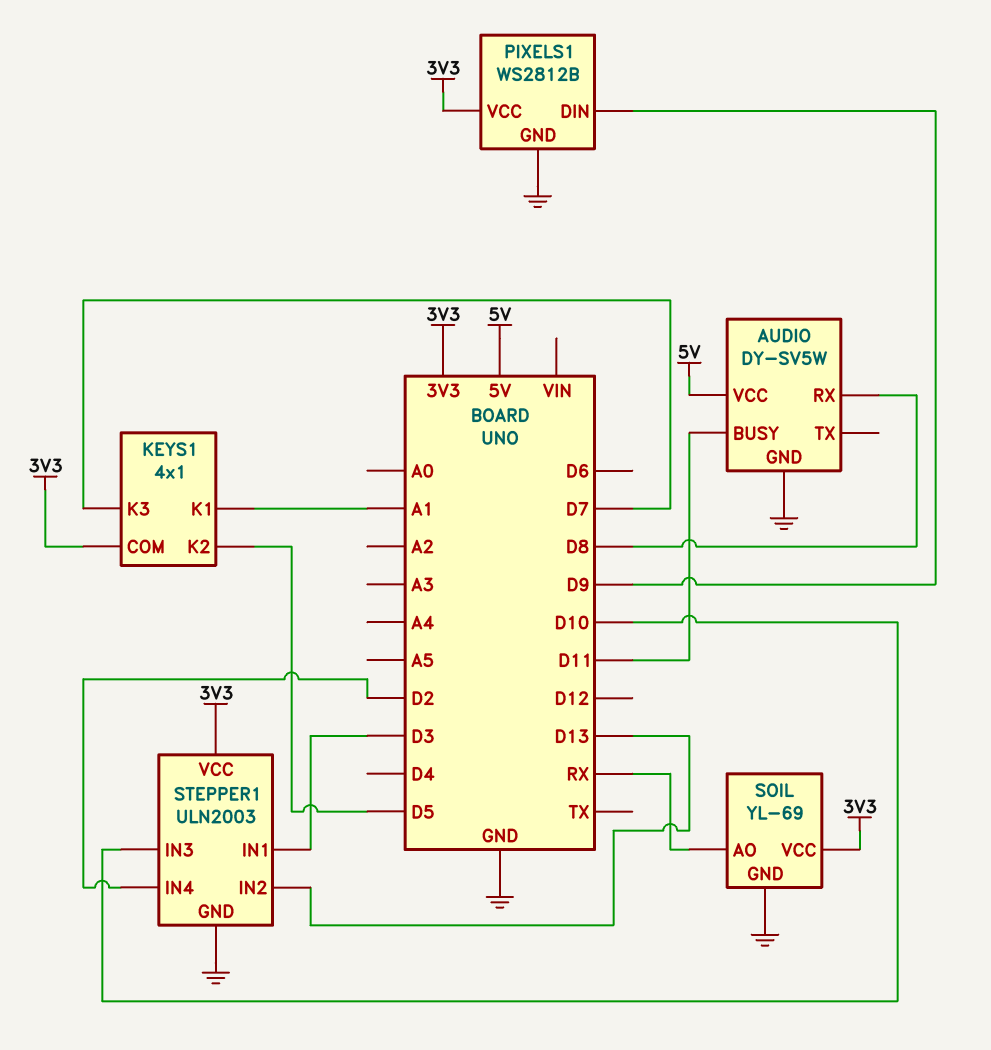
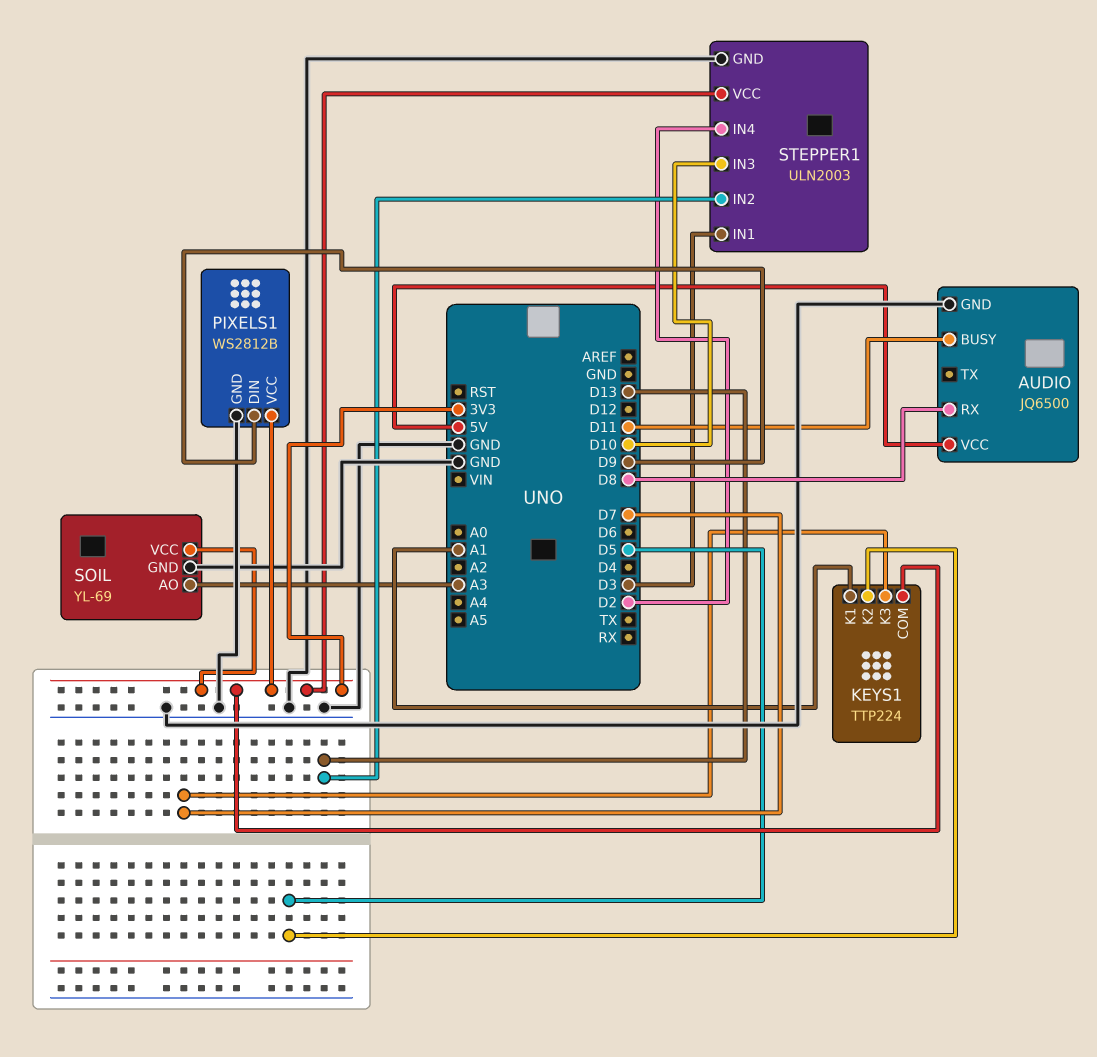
AUDIO: DY-SV5W -> JQ6500
KEYS1: 4x1 -> TTP224
SOIL pin AO: RX -> A3

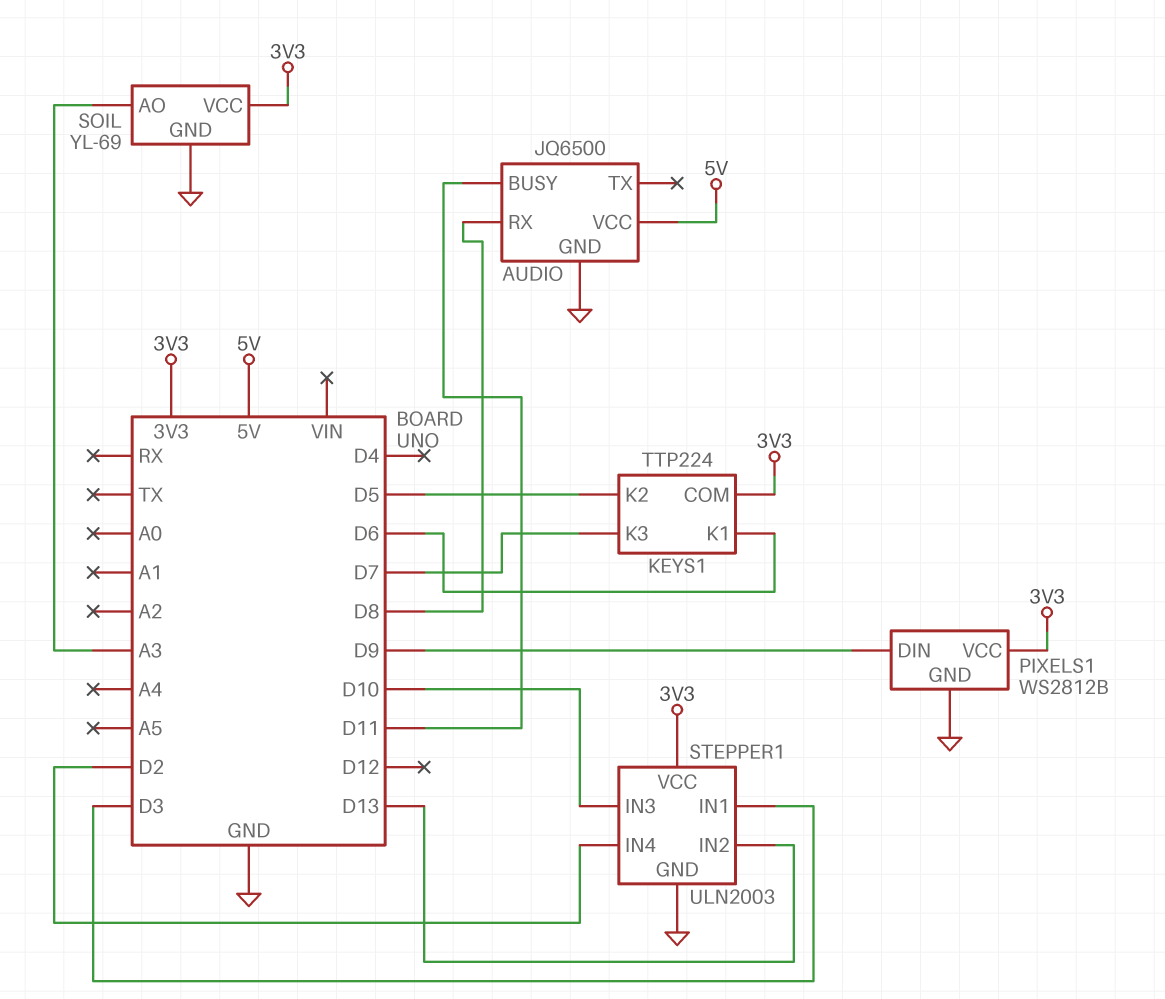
KEYS1 pin K1: A1 -> D6

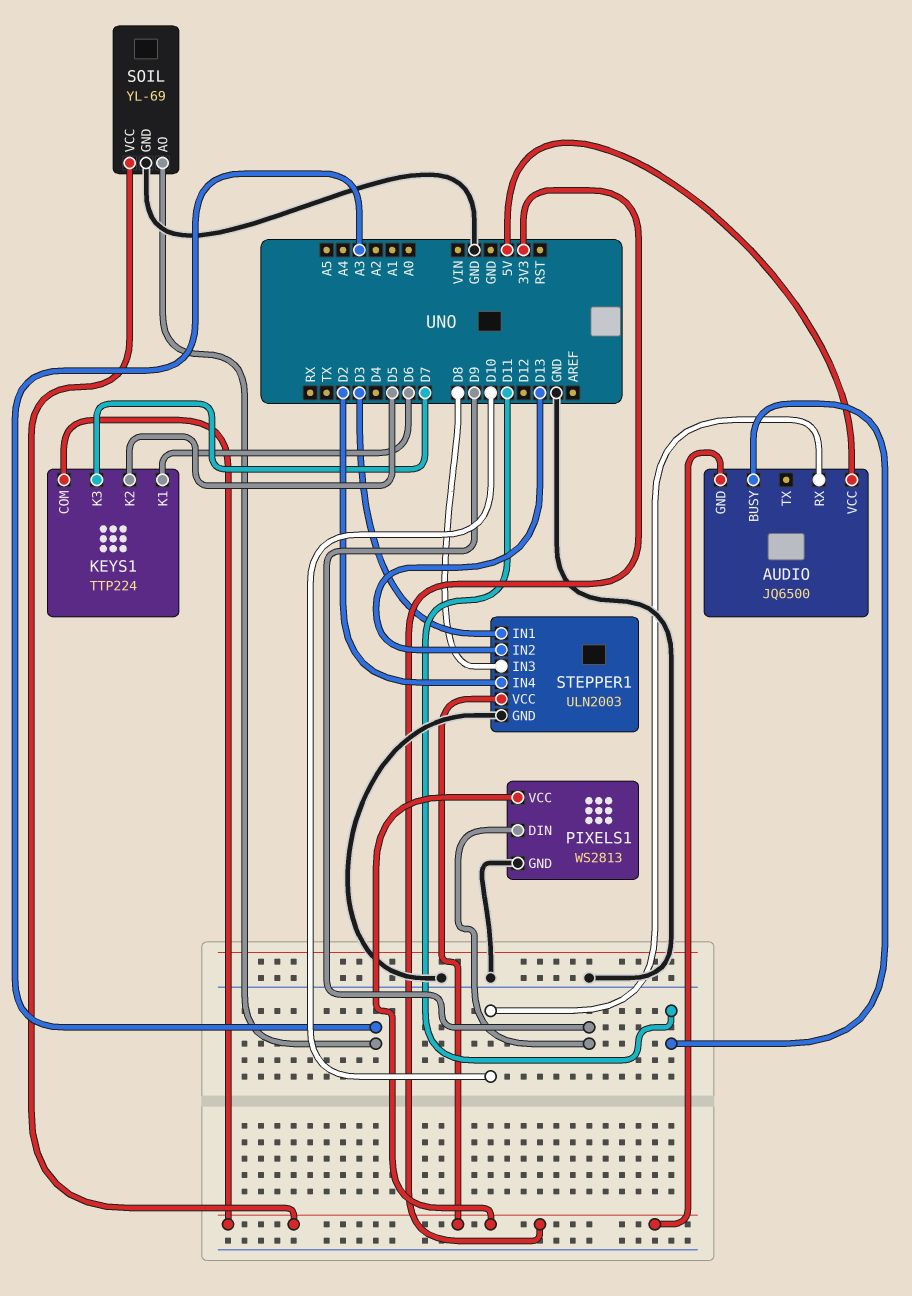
AUDIO pin GND: GND -> 3V3
AUDIO pin RX: D8 -> D10
PIXELS1: WS2812B -> WS2813
STEPPER1 pin IN3: D10 -> D8

